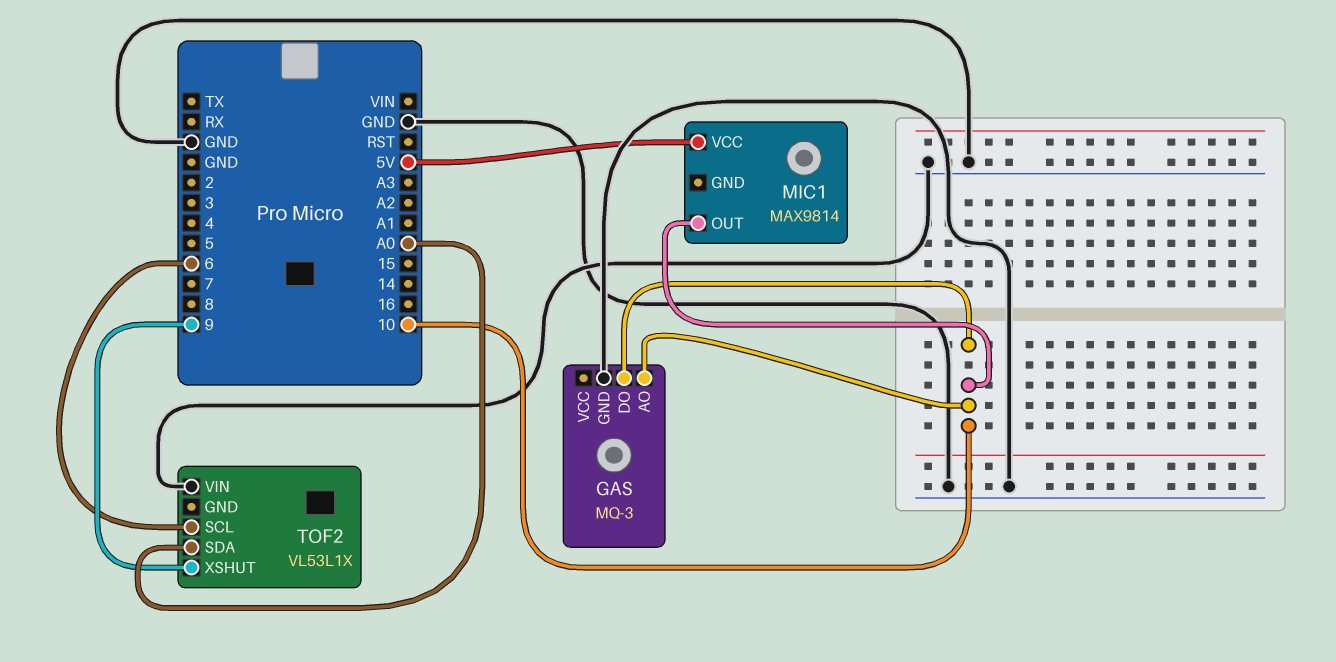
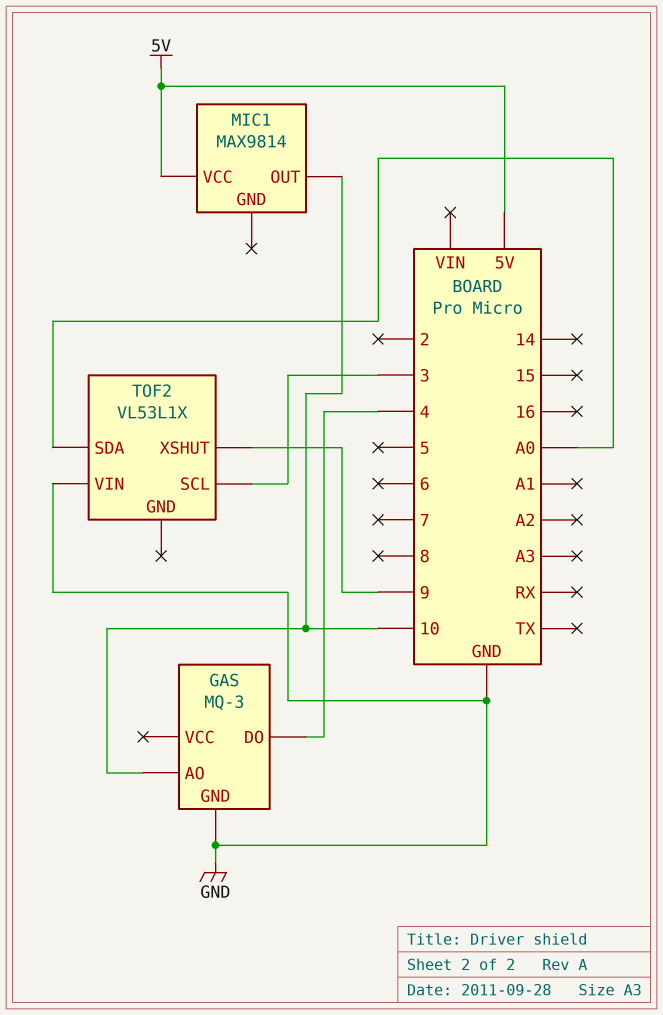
GAS pin DO: 10 -> 4
TOF2 pin SCL: 6 -> 3

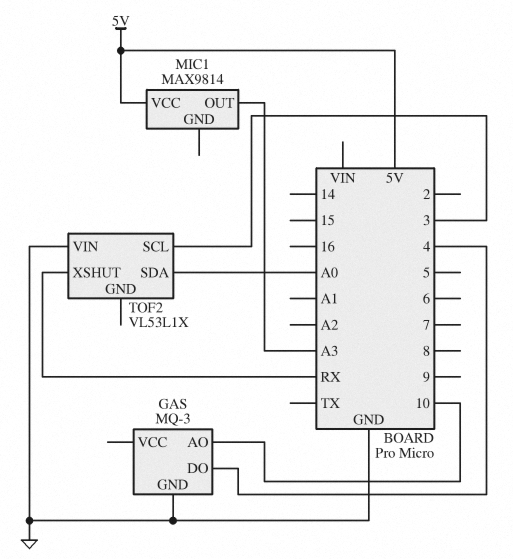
MIC1 pin OUT: 10 -> A3
TOF2 pin XSHUT: 9 -> RX

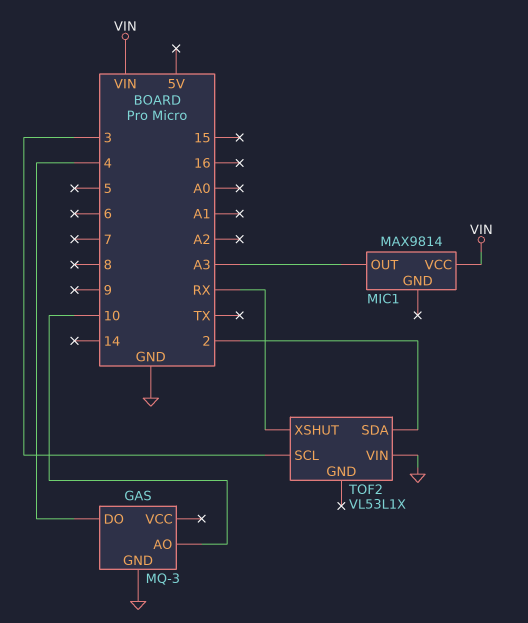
MIC1 pin VCC: 5V -> VIN
TOF2 pin SDA: A0 -> 2

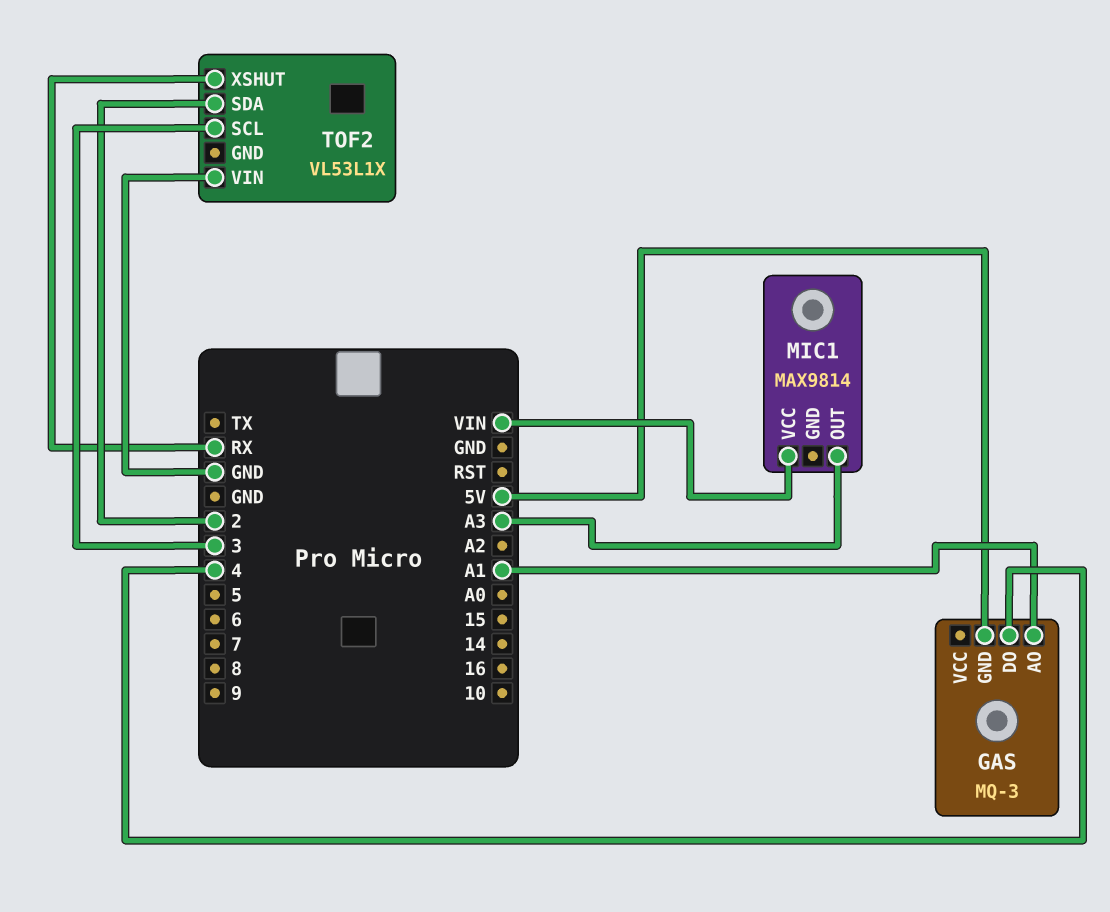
GAS pin AO: 10 -> A1
GAS pin GND: GND -> 5V

